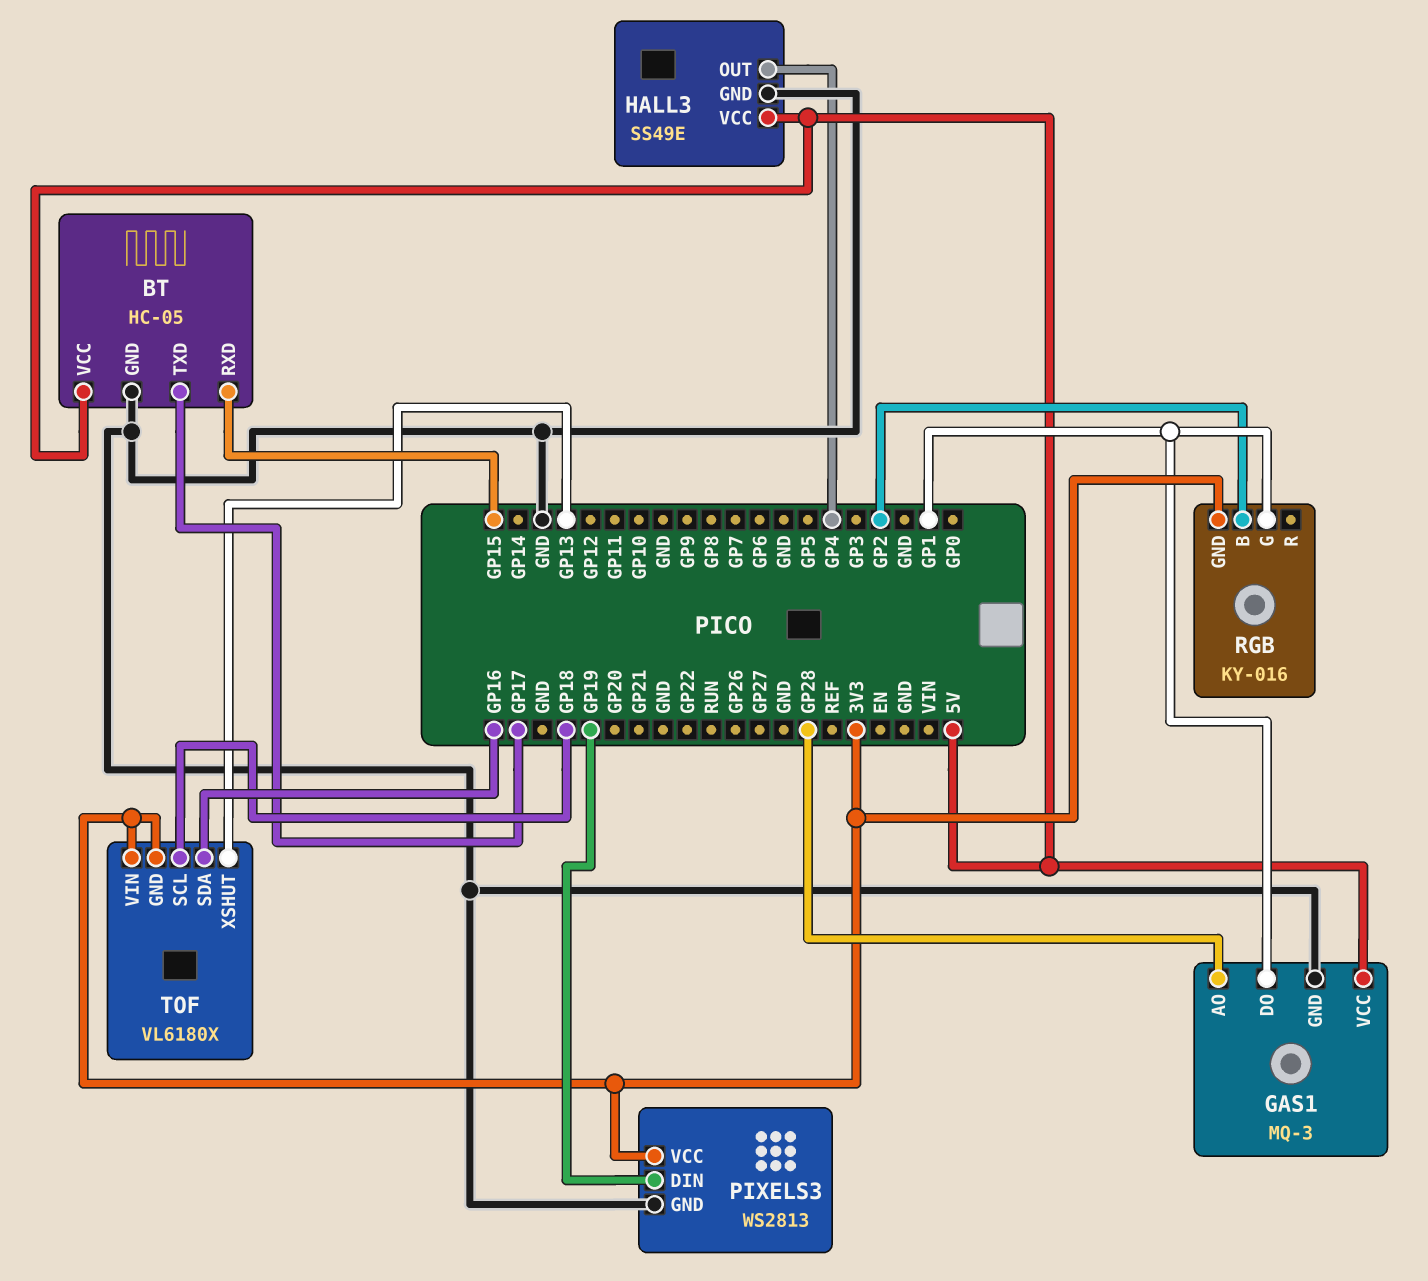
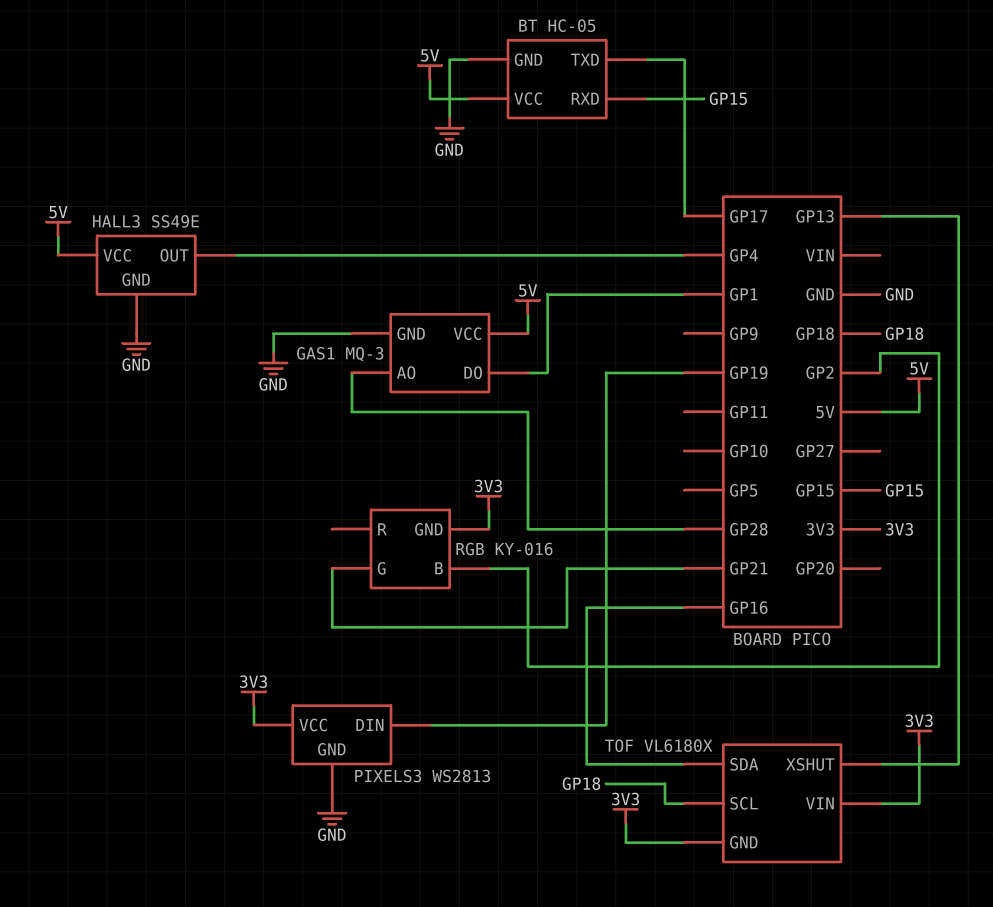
RGB pin G: GP1 -> GP21

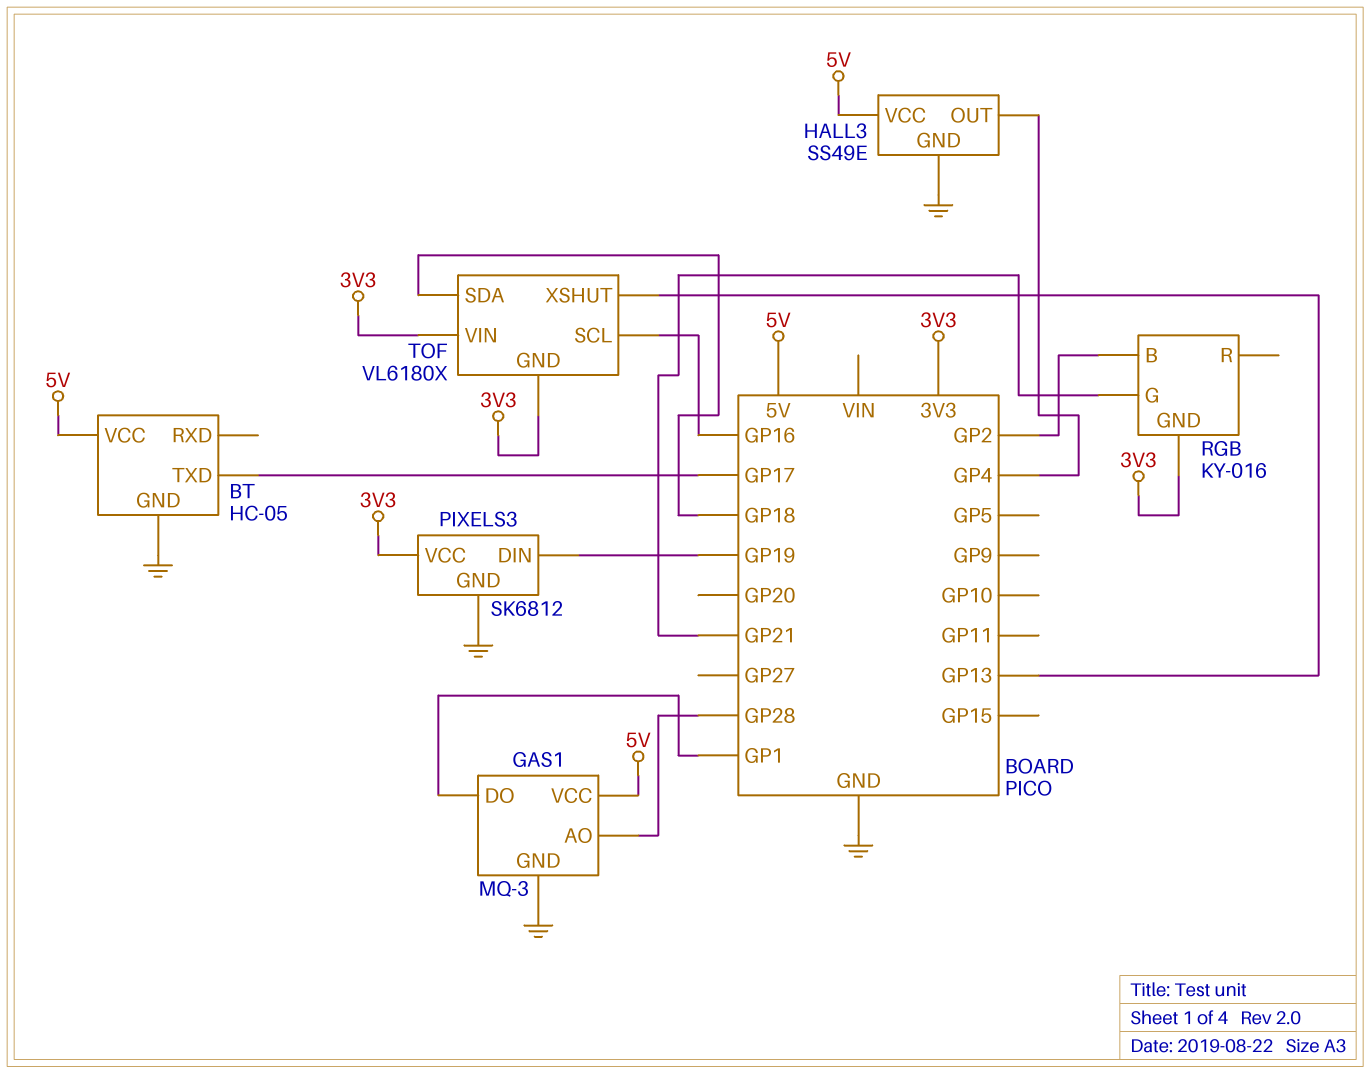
BT pin RXD: GP15 -> none
PIXELS3: WS2813 -> SK6812
TOF pin SCL: GP18 -> GP16
TOF pin SDA: GP16 -> GP18

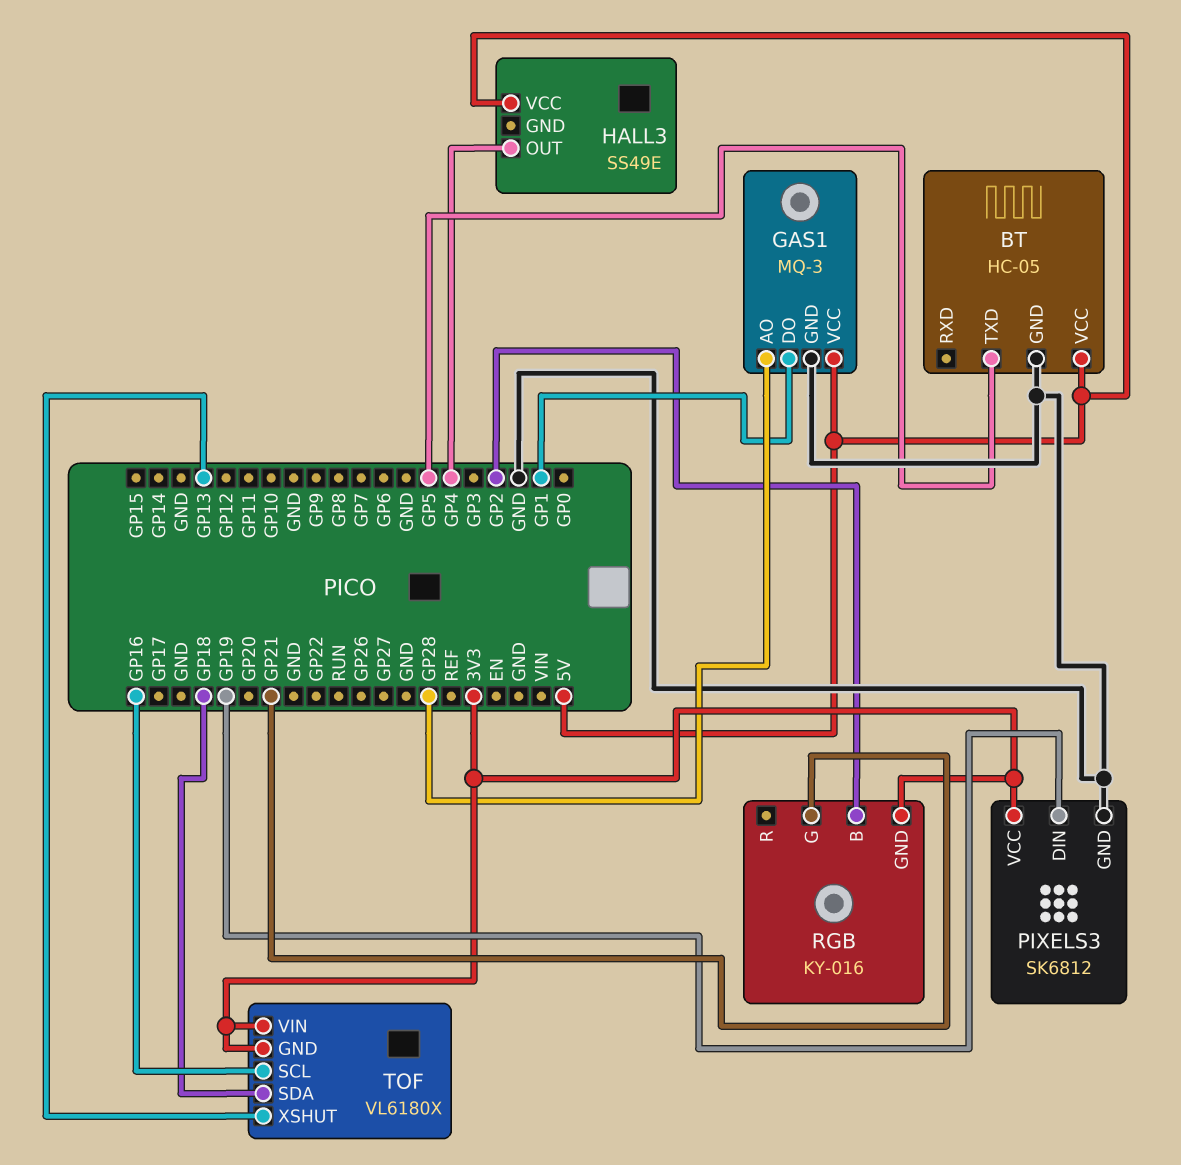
BT pin TXD: GP17 -> GP5
HALL3 pin GND: GND -> none

